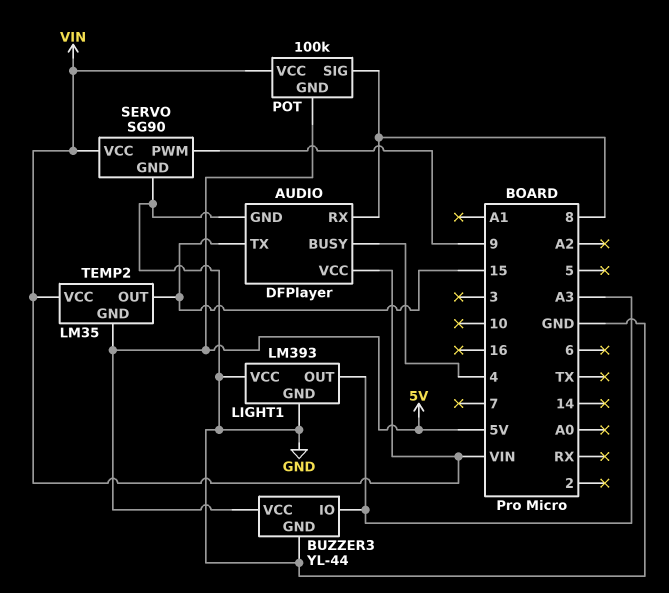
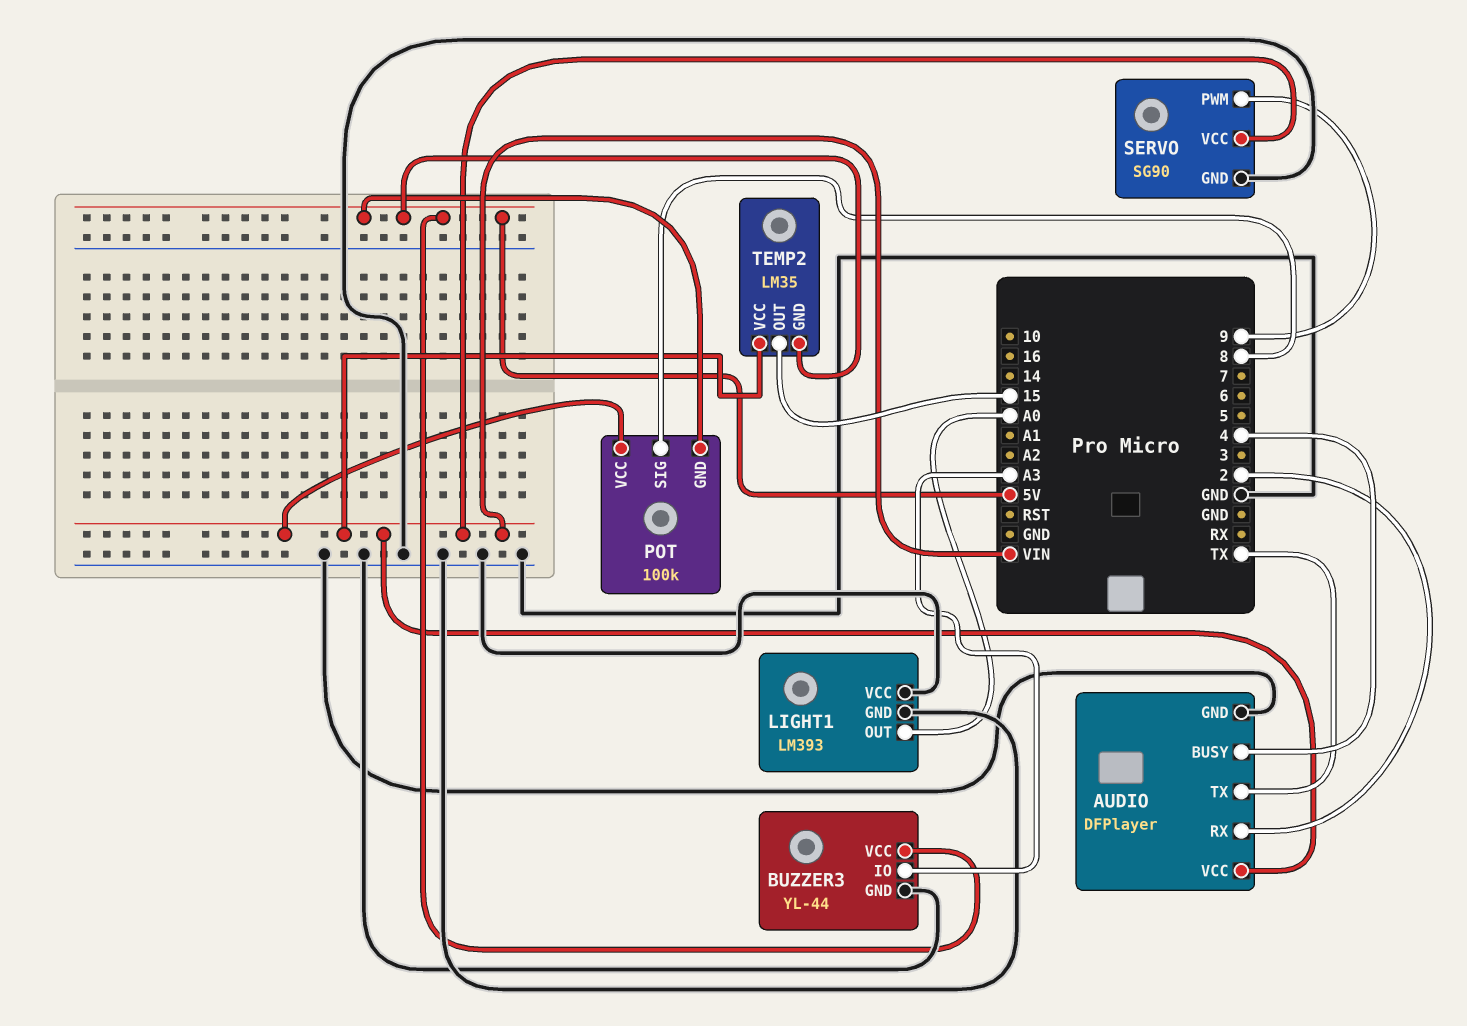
AUDIO pin RX: 8 -> 2
AUDIO pin TX: 15 -> TX
LIGHT1 pin OUT: A3 -> A0

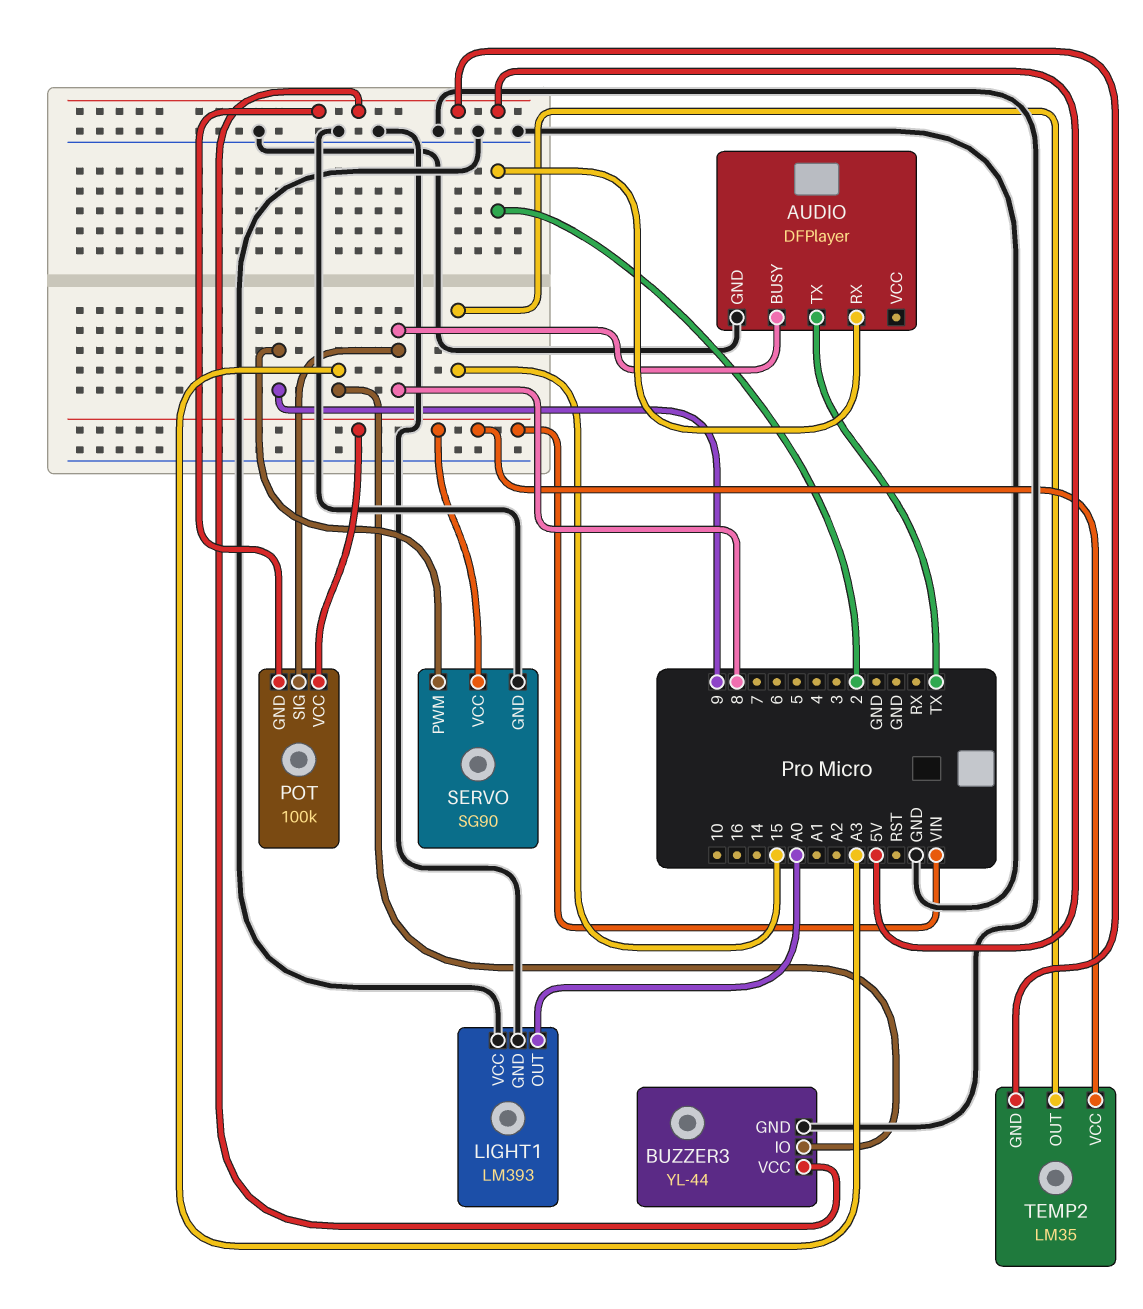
AUDIO pin BUSY: 4 -> 8
AUDIO pin VCC: VIN -> none

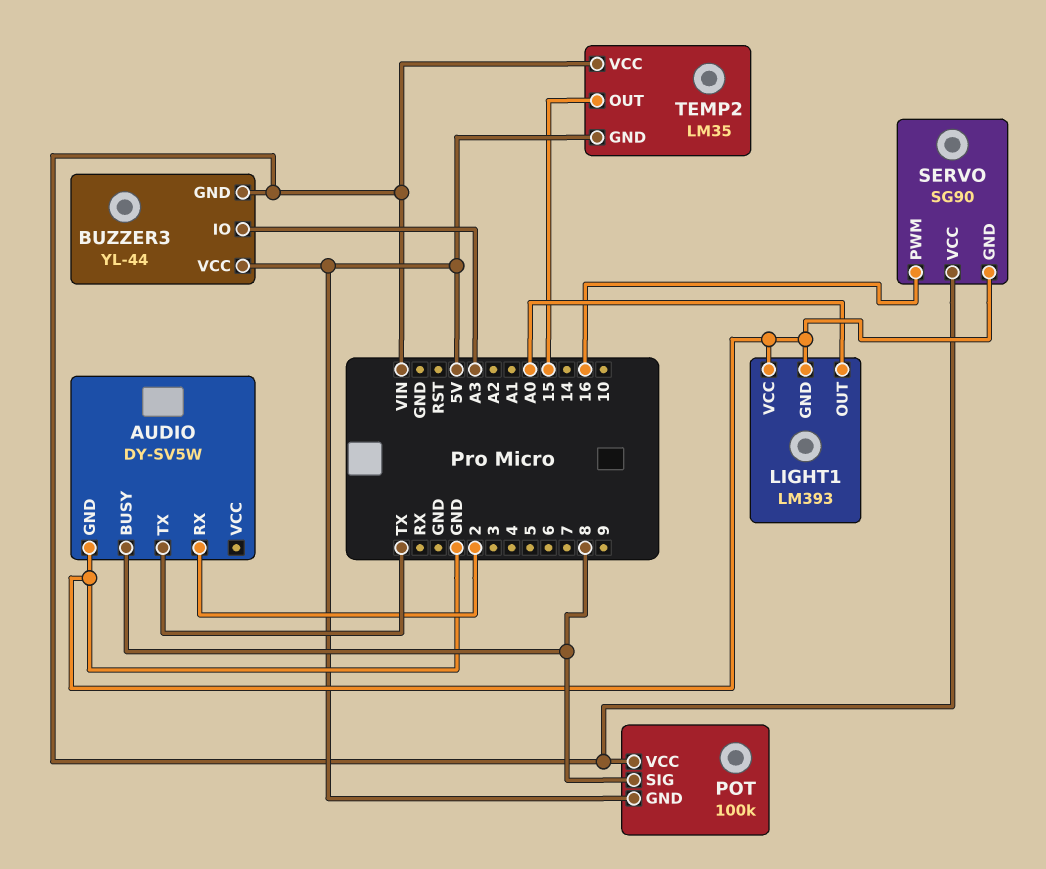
AUDIO: DFPlayer -> DY-SV5W
BUZZER3 pin GND: GND -> VIN
SERVO pin PWM: 9 -> 16

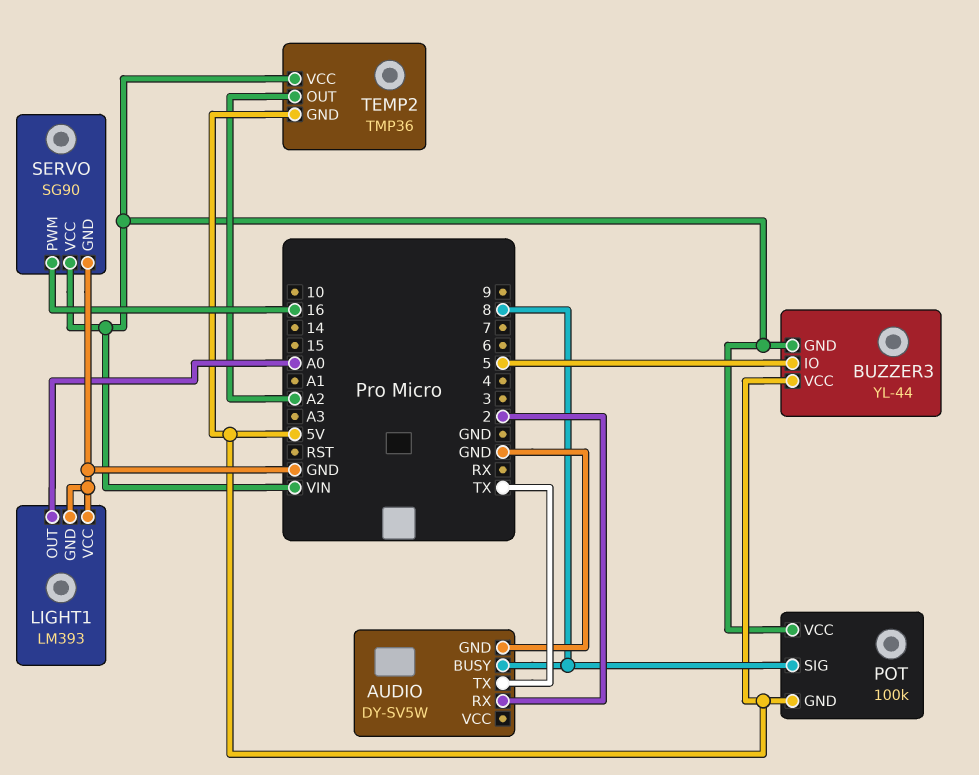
BUZZER3 pin IO: A3 -> 5
TEMP2: LM35 -> TMP36
TEMP2 pin OUT: 15 -> A2

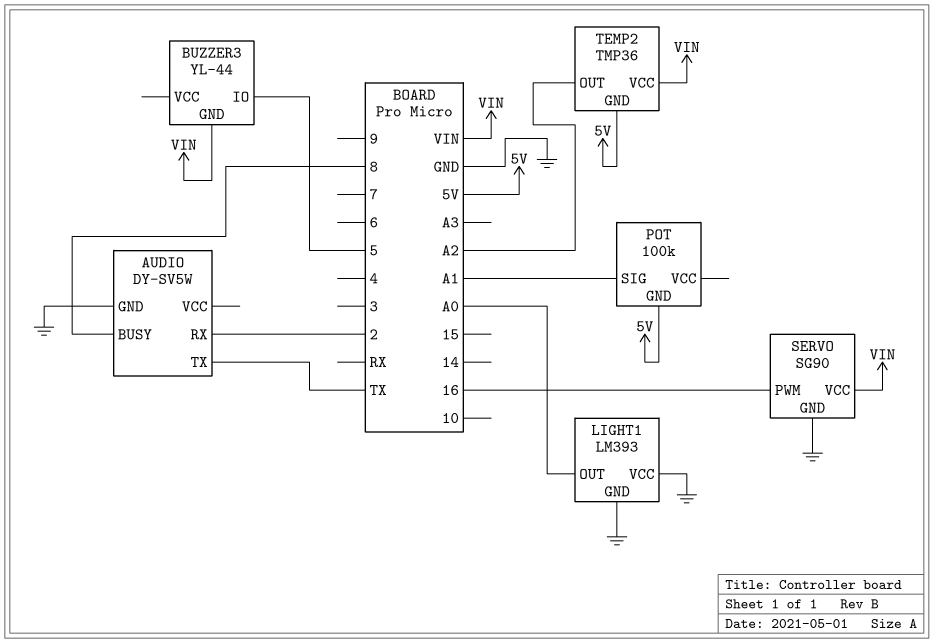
BUZZER3 pin VCC: 5V -> none
POT pin SIG: 8 -> A1
POT pin VCC: VIN -> none

